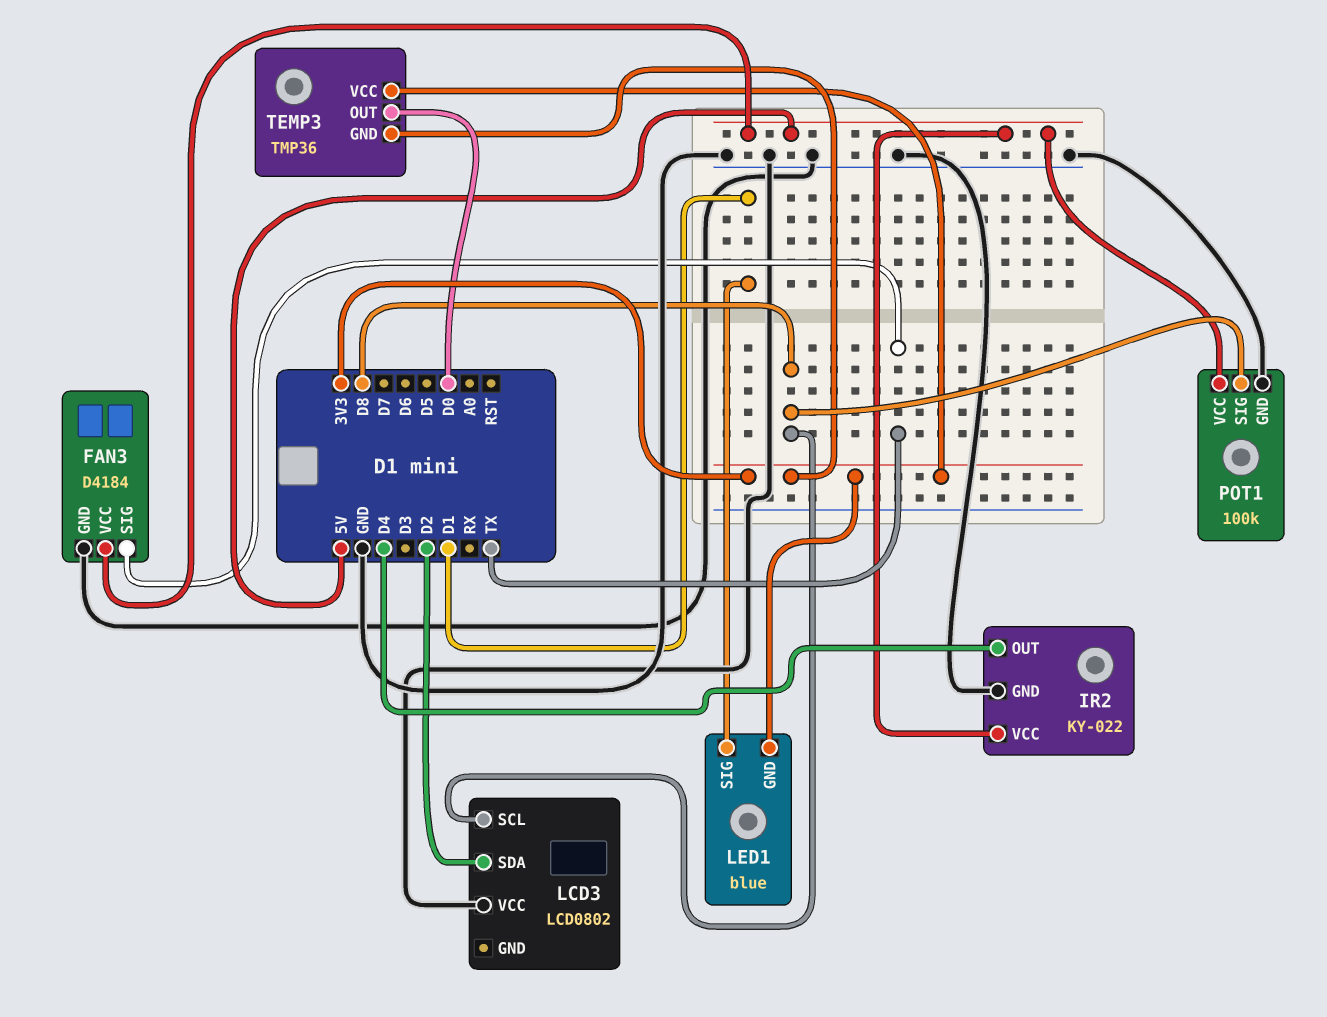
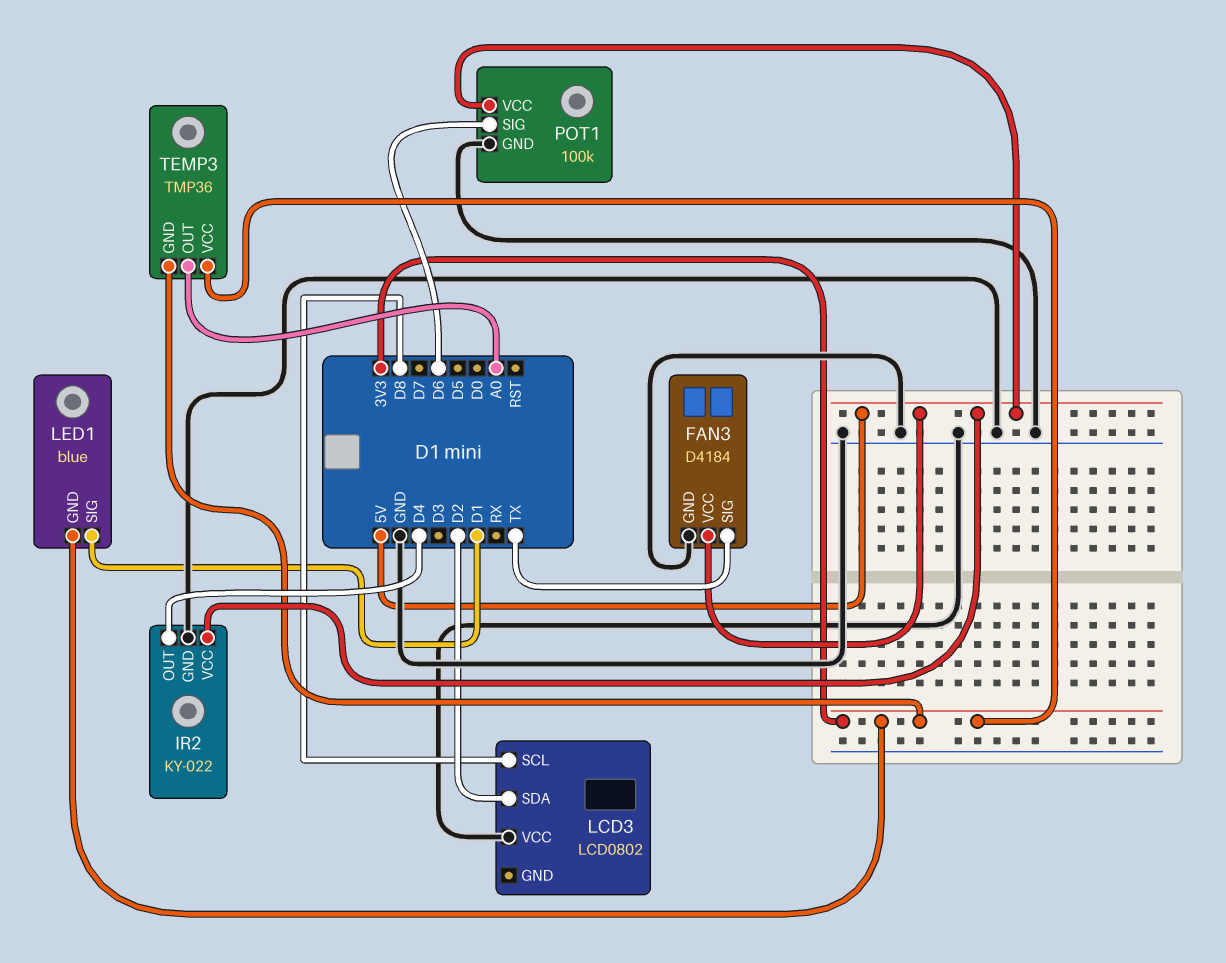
POT1 pin SIG: D8 -> D6
TEMP3 pin OUT: D0 -> A0

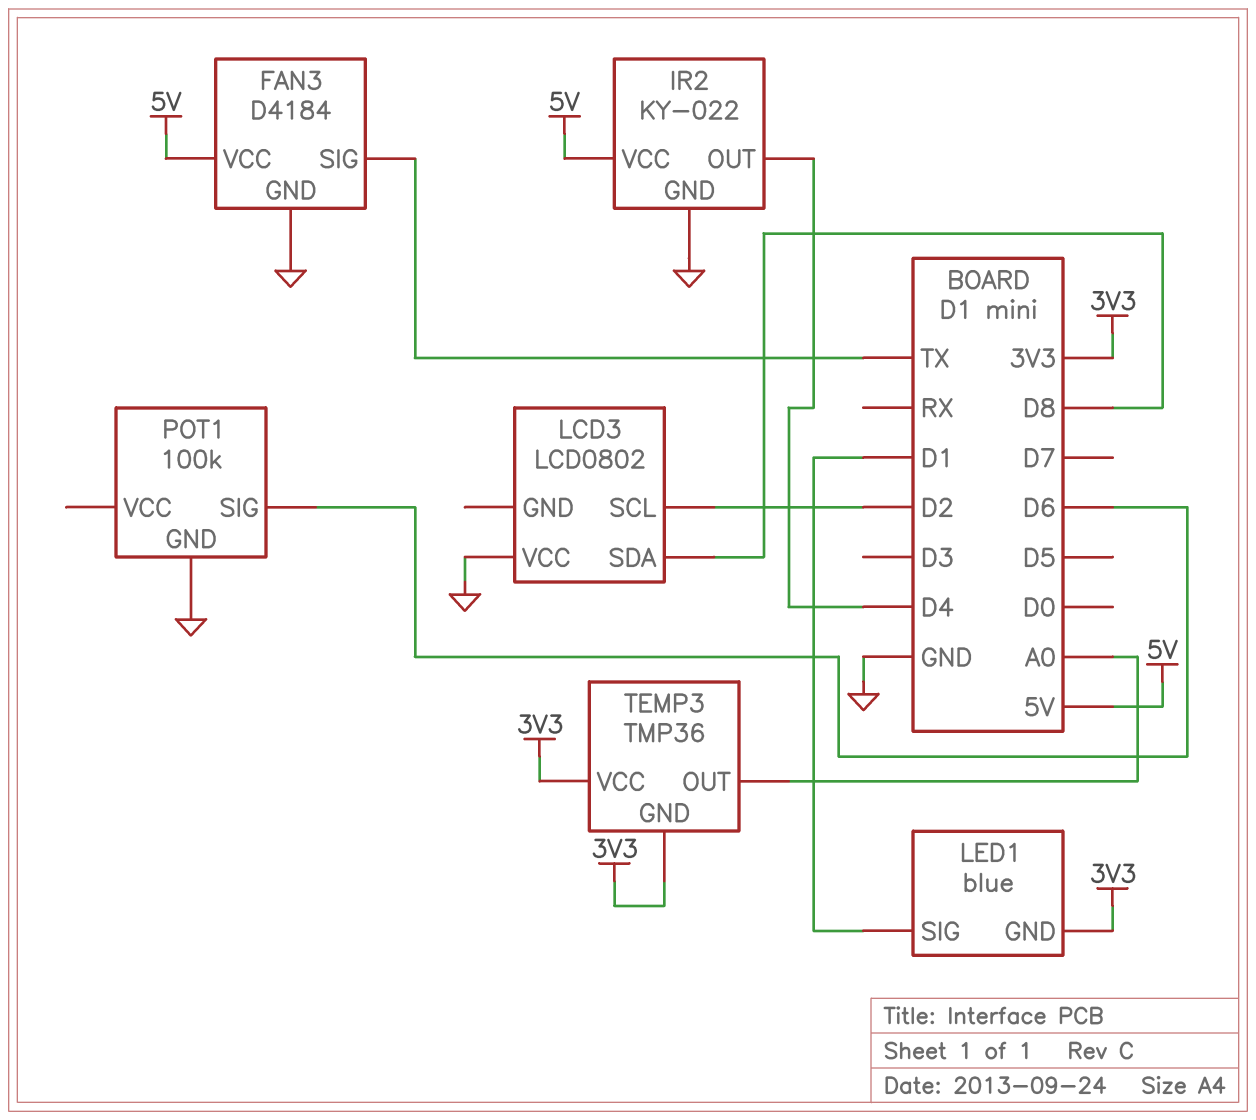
LCD3 pin SCL: D8 -> D2
LCD3 pin SDA: D2 -> D8
POT1 pin VCC: 5V -> none

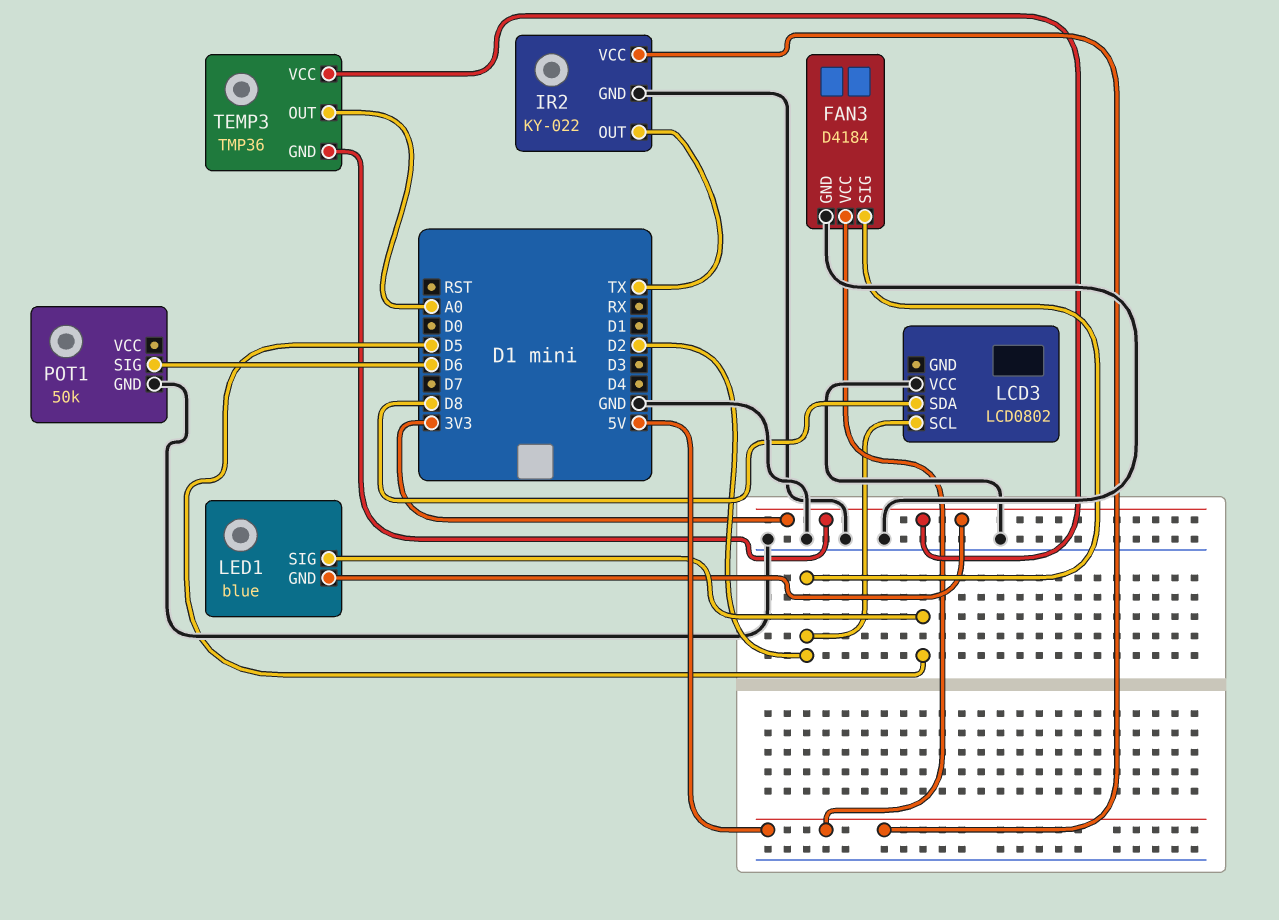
FAN3 pin SIG: TX -> D2
IR2 pin OUT: D4 -> TX
LED1 pin SIG: D1 -> D5
POT1: 100k -> 50k

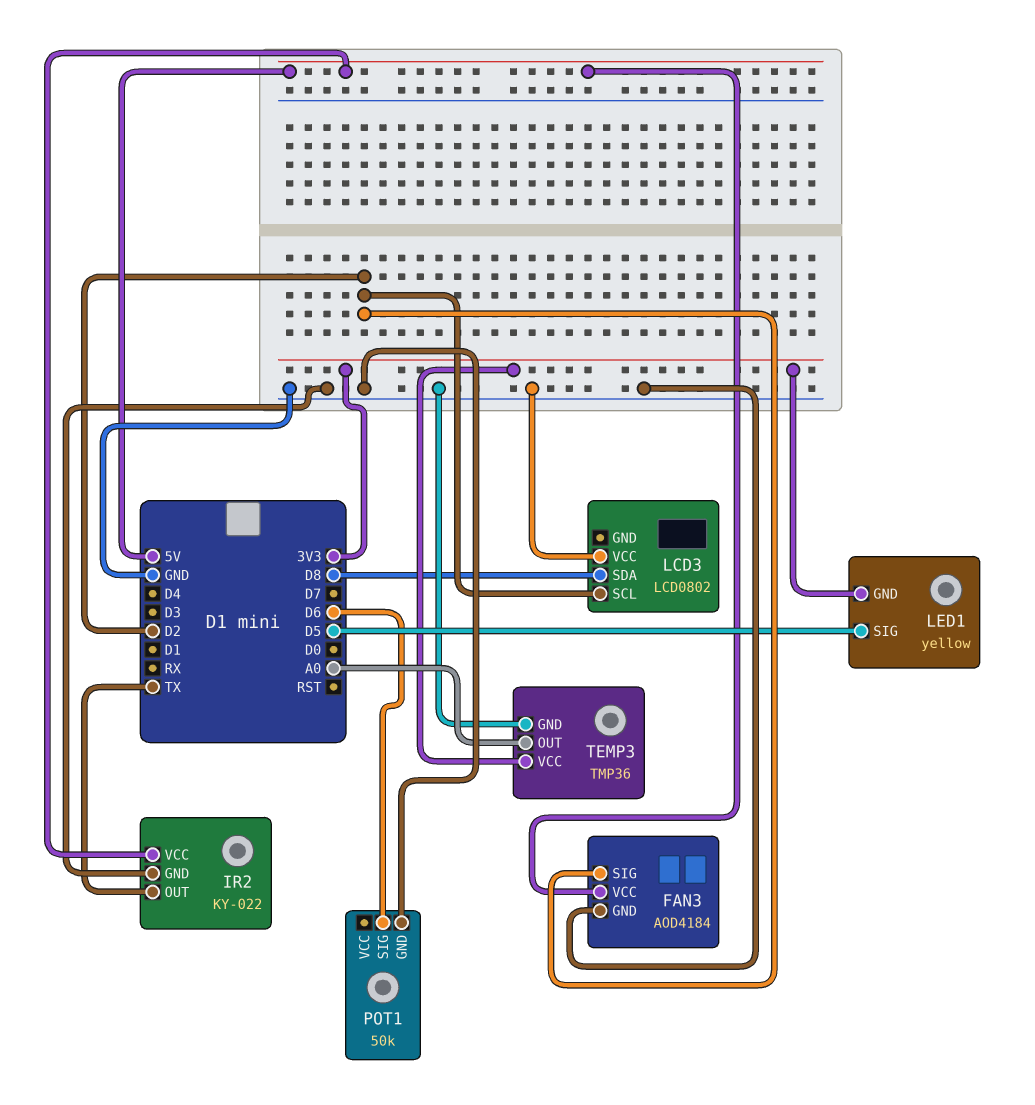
FAN3: D4184 -> AOD4184
LED1: blue -> yellow
TEMP3 pin GND: 3V3 -> GND

